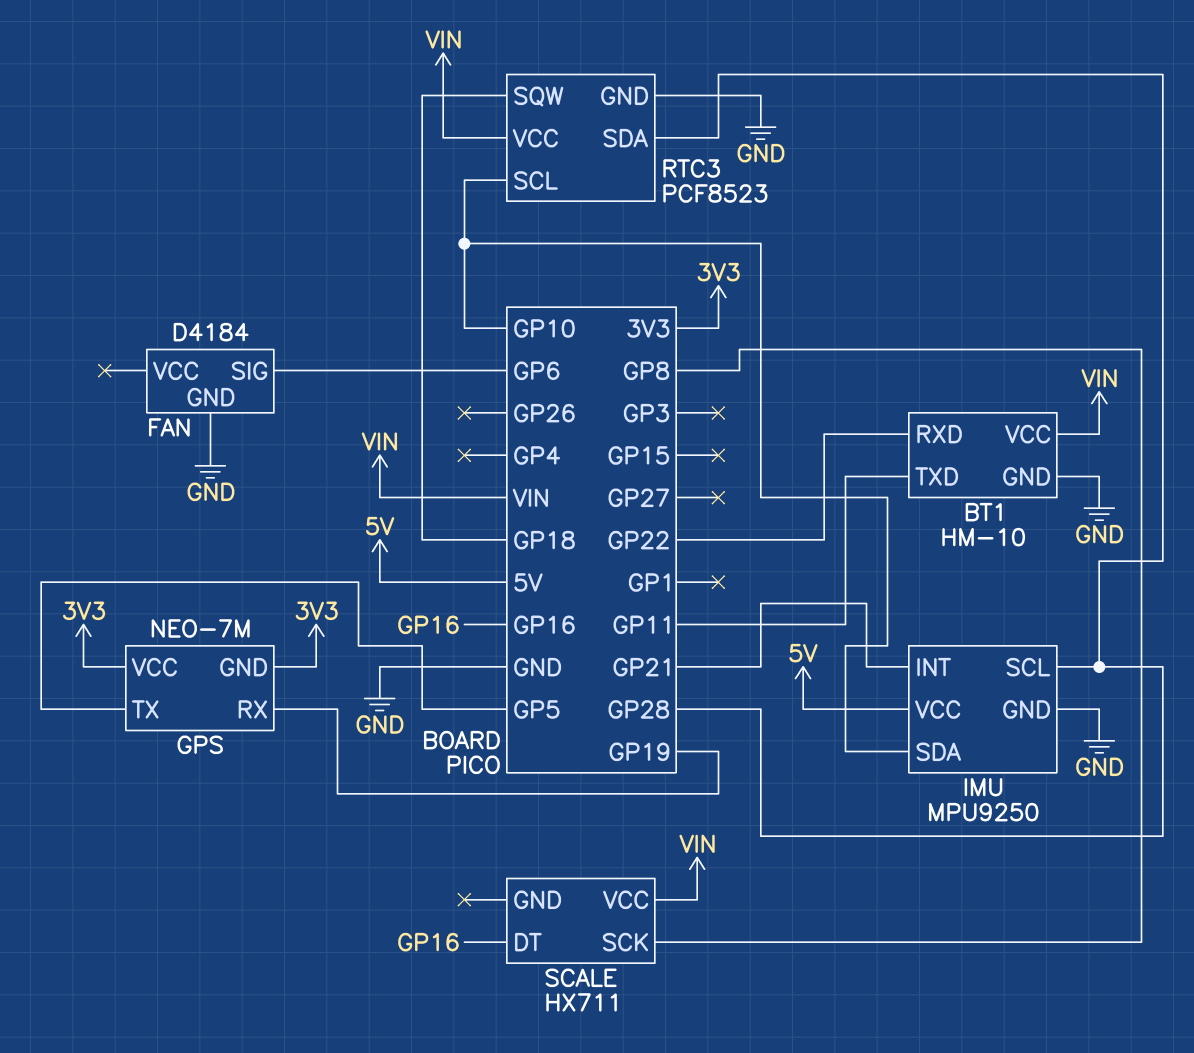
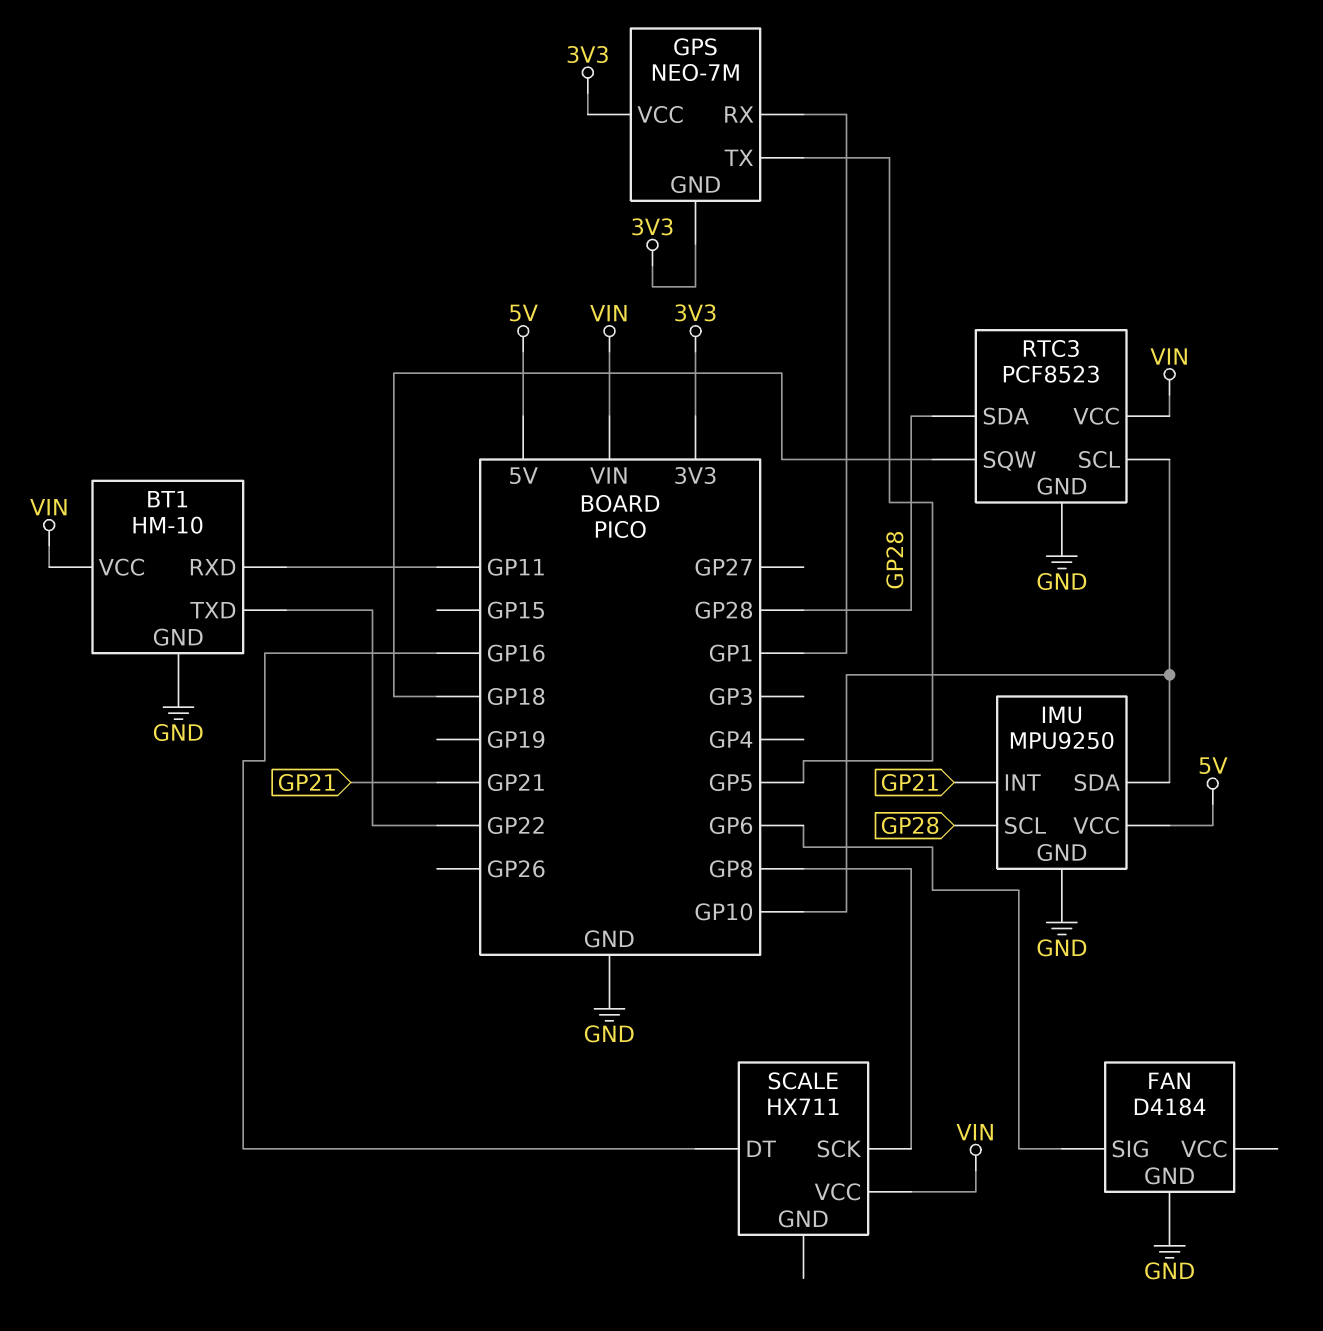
BT1 pin RXD: GP22 -> GP11
BT1 pin TXD: GP11 -> GP22
GPS pin RX: GP19 -> GP1

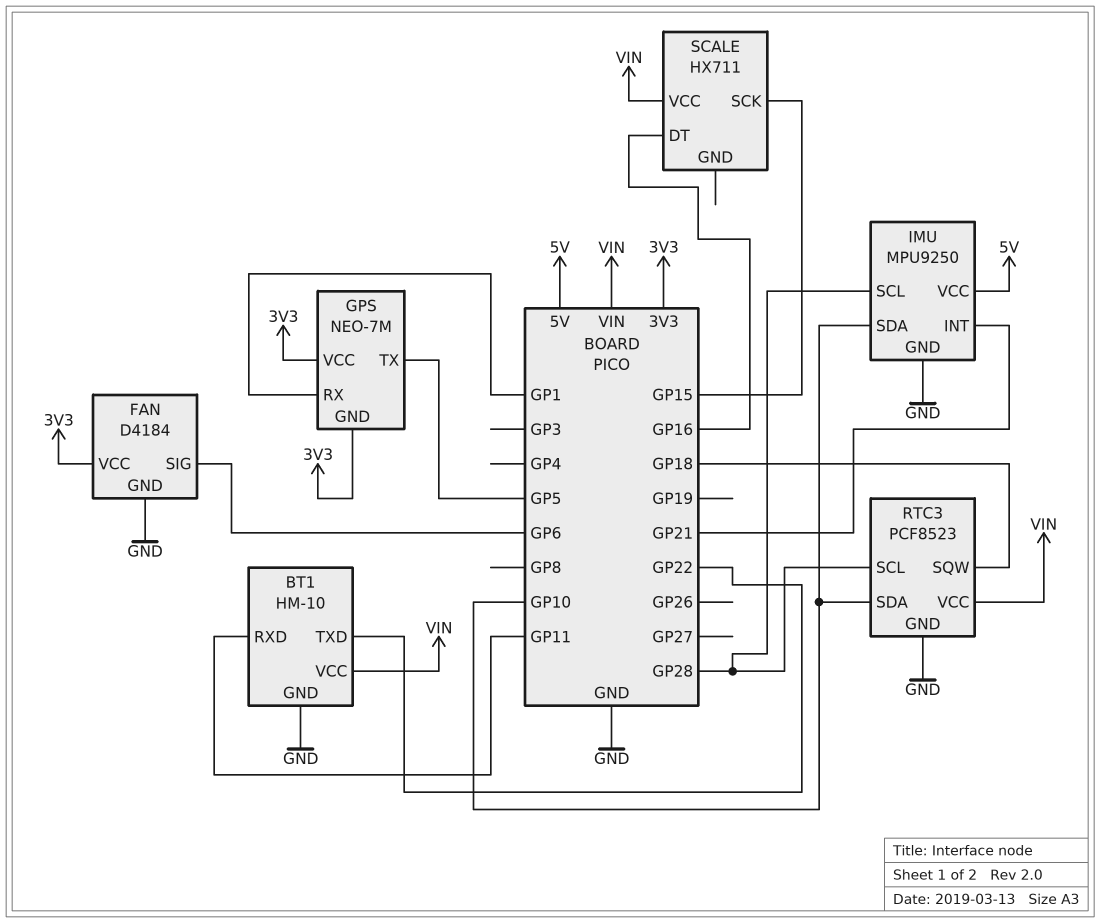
FAN pin VCC: none -> 3V3
RTC3 pin SCL: GP10 -> GP28
RTC3 pin SDA: GP28 -> GP10
SCALE pin SCK: GP8 -> GP15

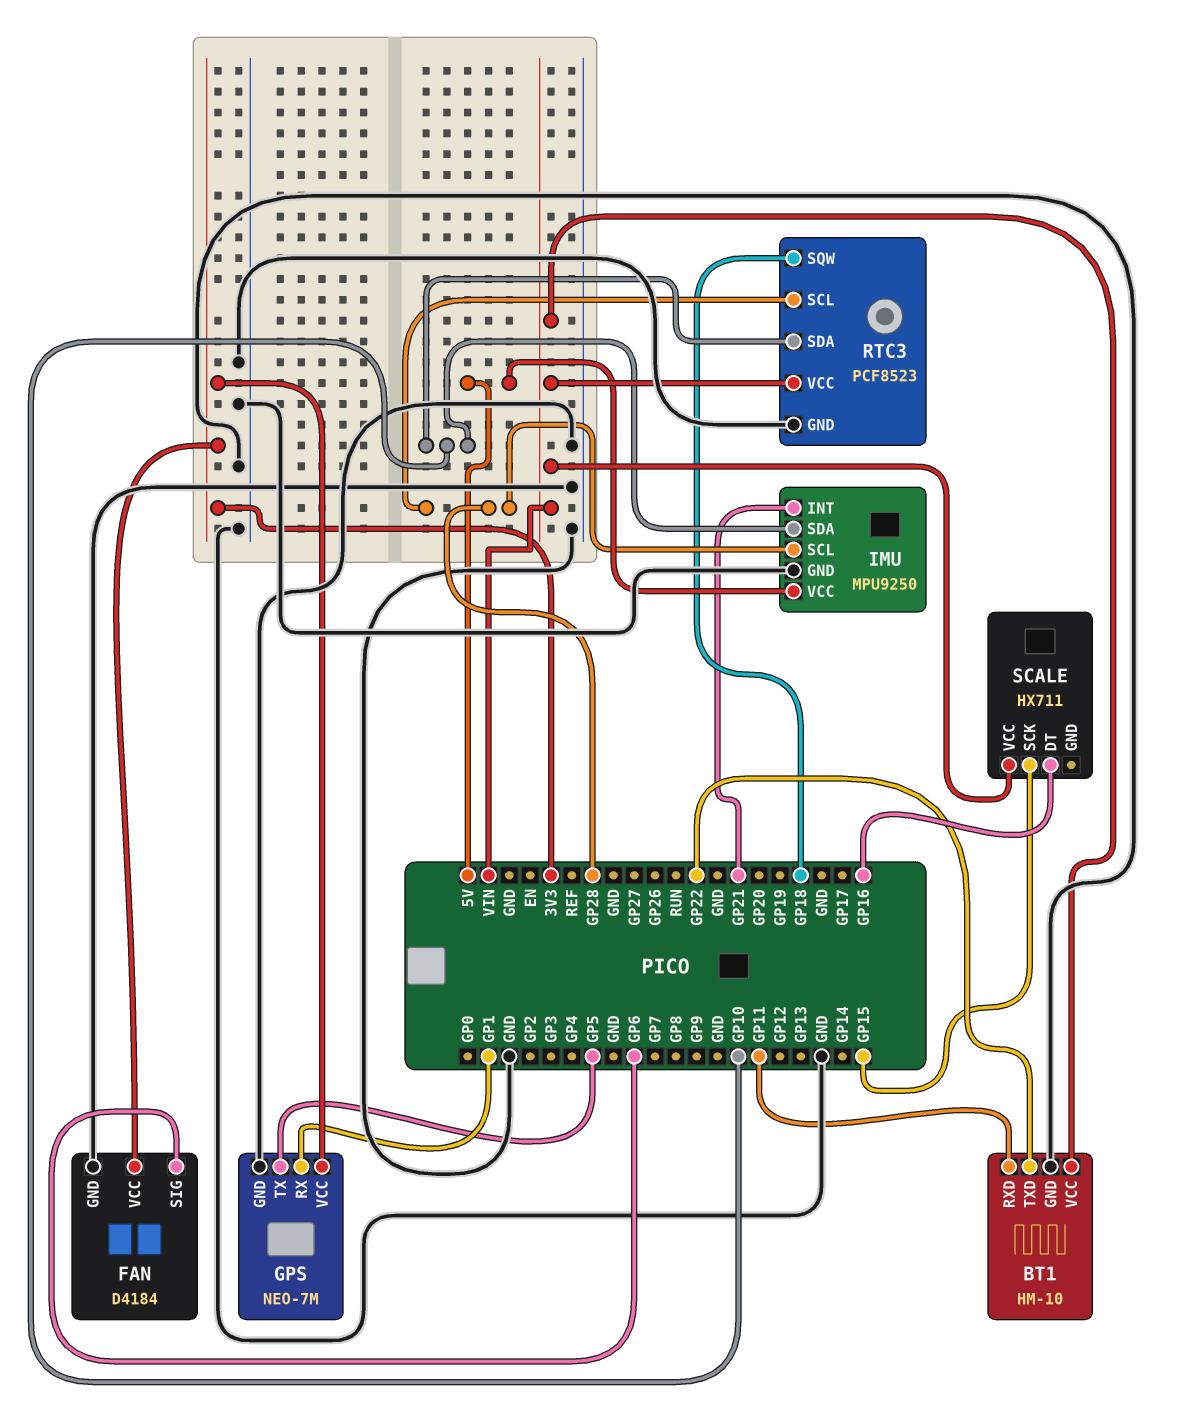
GPS pin GND: 3V3 -> GND

